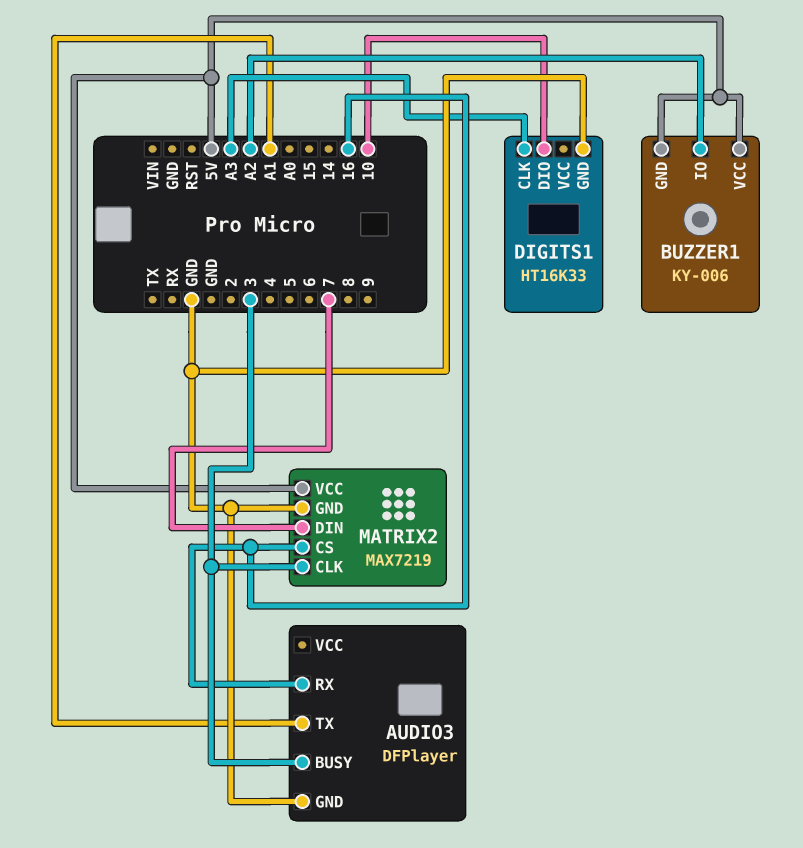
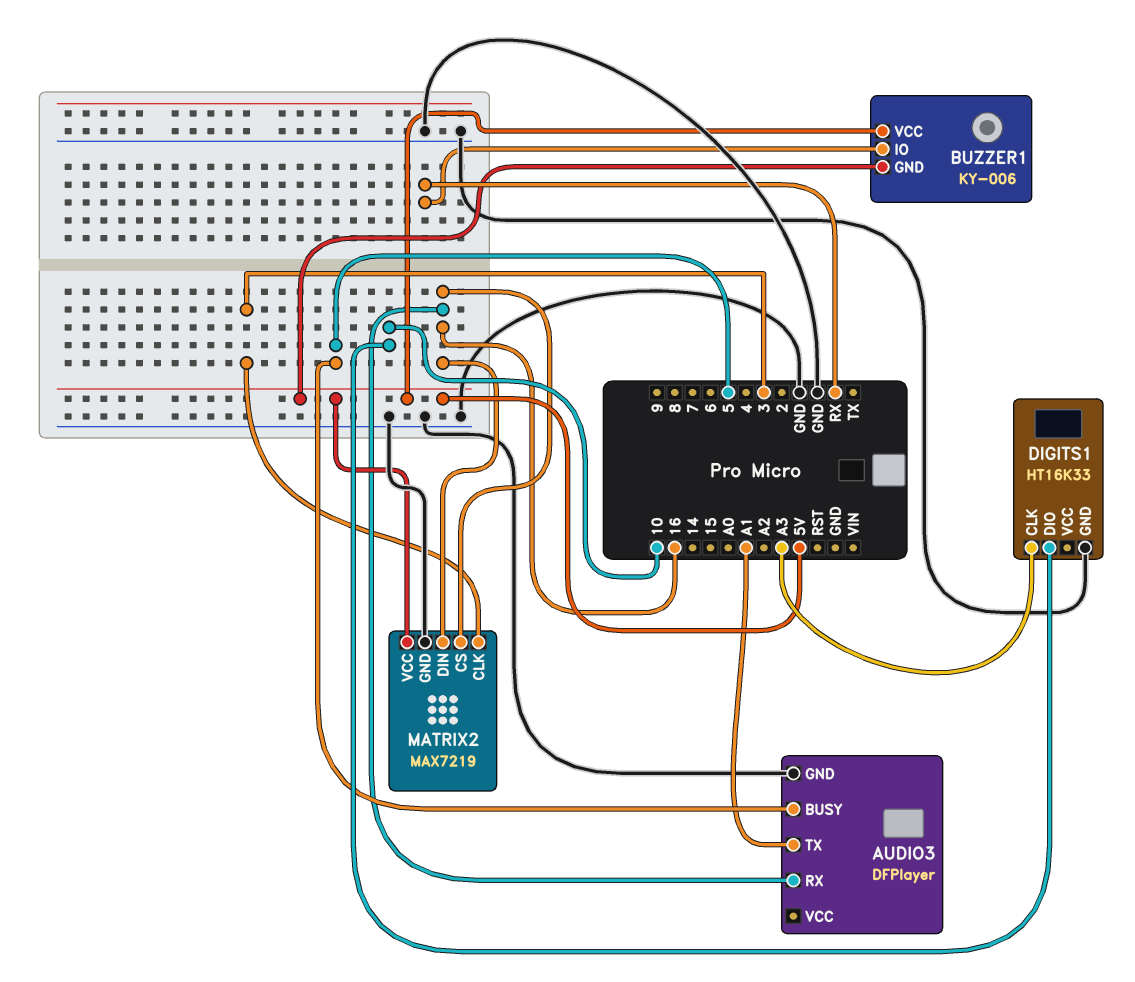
AUDIO3 pin BUSY: 3 -> 5
BUZZER1 pin IO: A2 -> RX
MATRIX2 pin DIN: 7 -> 16

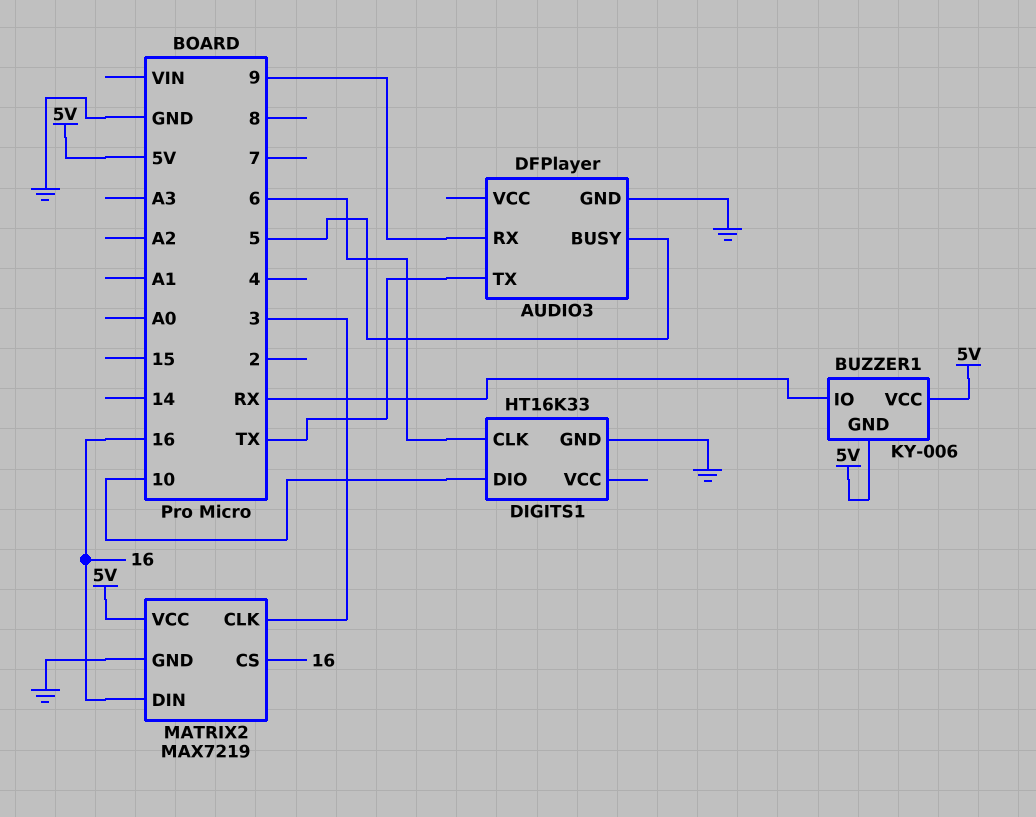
AUDIO3 pin RX: 16 -> 9
AUDIO3 pin TX: A1 -> TX
DIGITS1 pin CLK: A3 -> 6

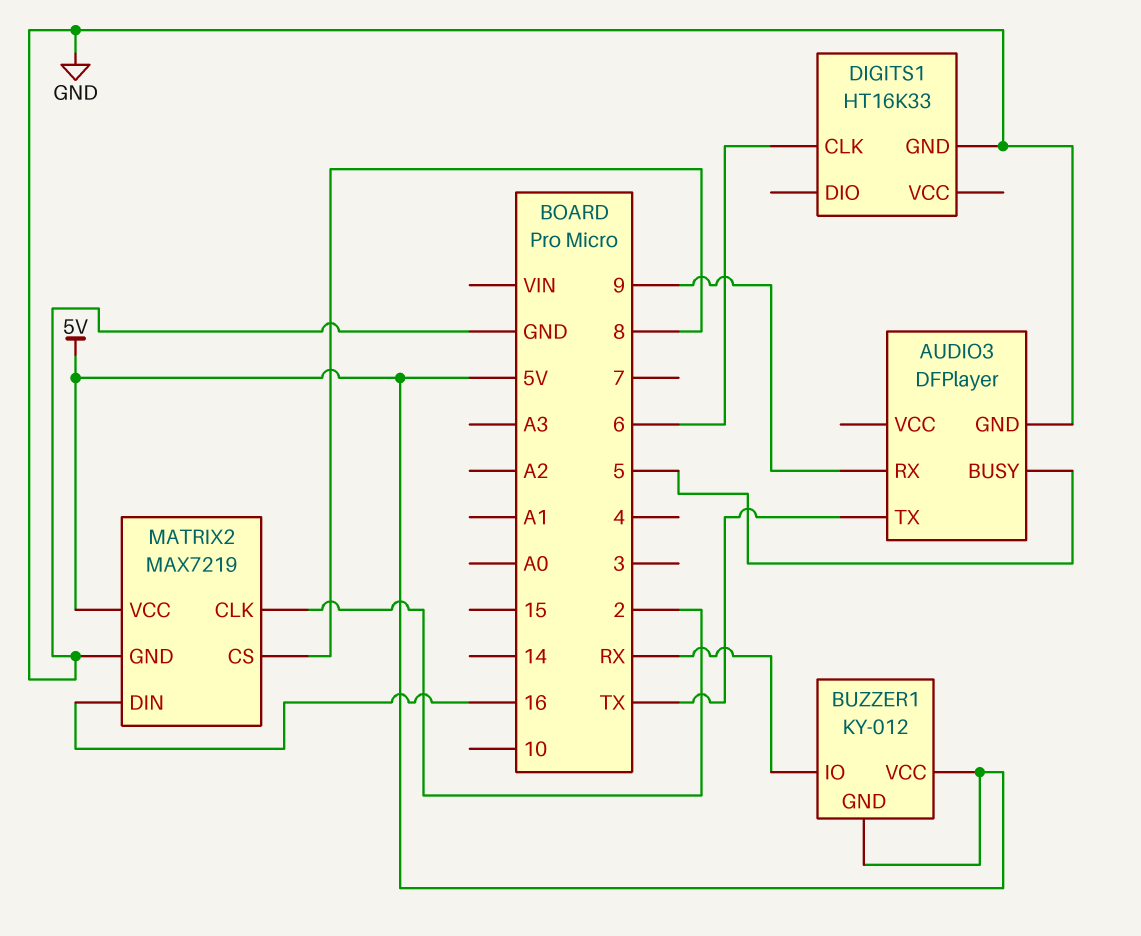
BUZZER1: KY-006 -> KY-012
DIGITS1 pin DIO: 10 -> none
MATRIX2 pin CLK: 3 -> 2
MATRIX2 pin CS: 16 -> 8

